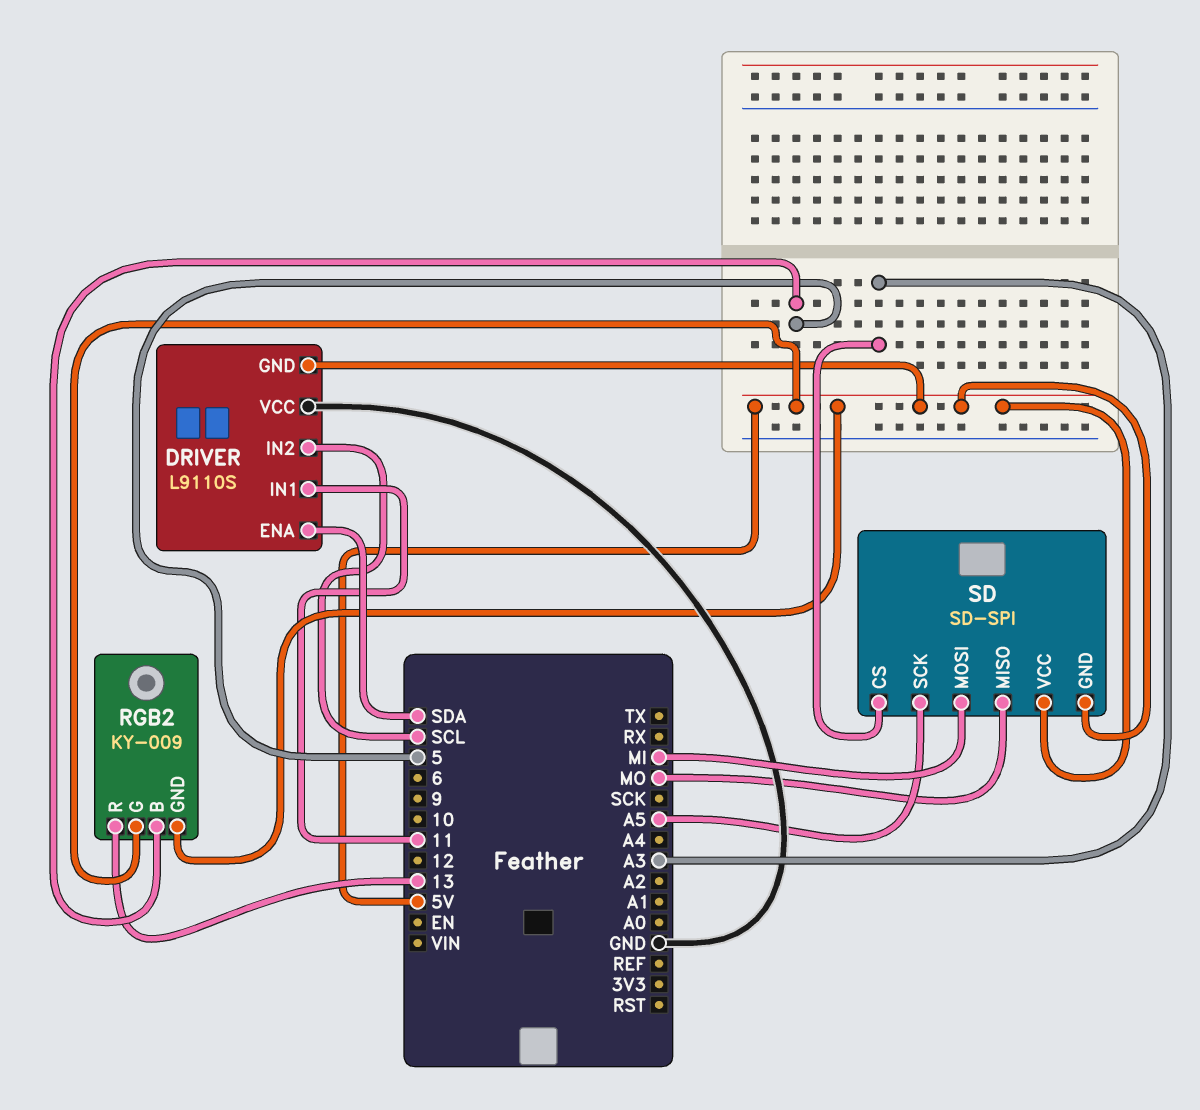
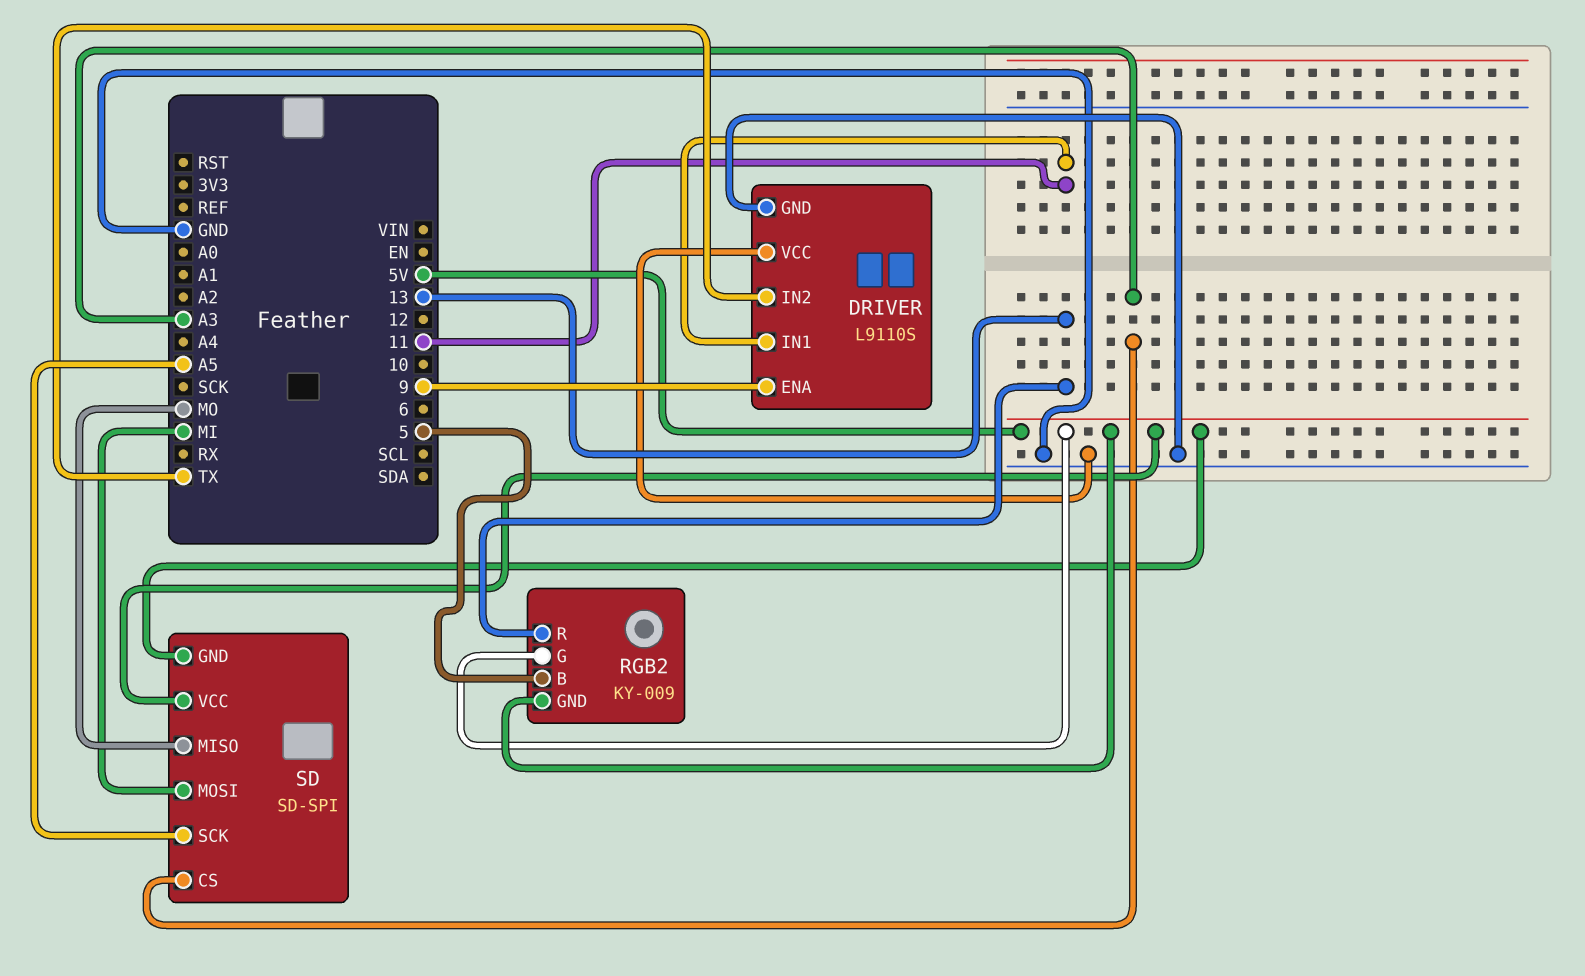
DRIVER pin ENA: SDA -> 9
DRIVER pin GND: 5V -> GND
DRIVER pin IN2: SCL -> TX

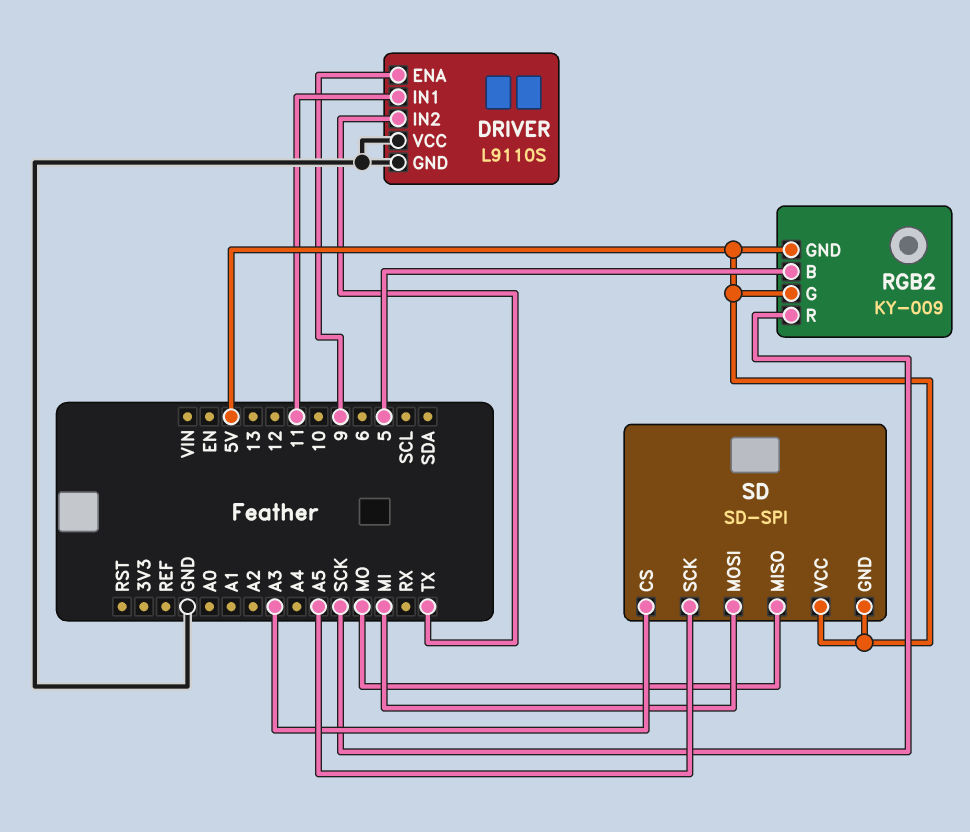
RGB2 pin R: 13 -> SCK

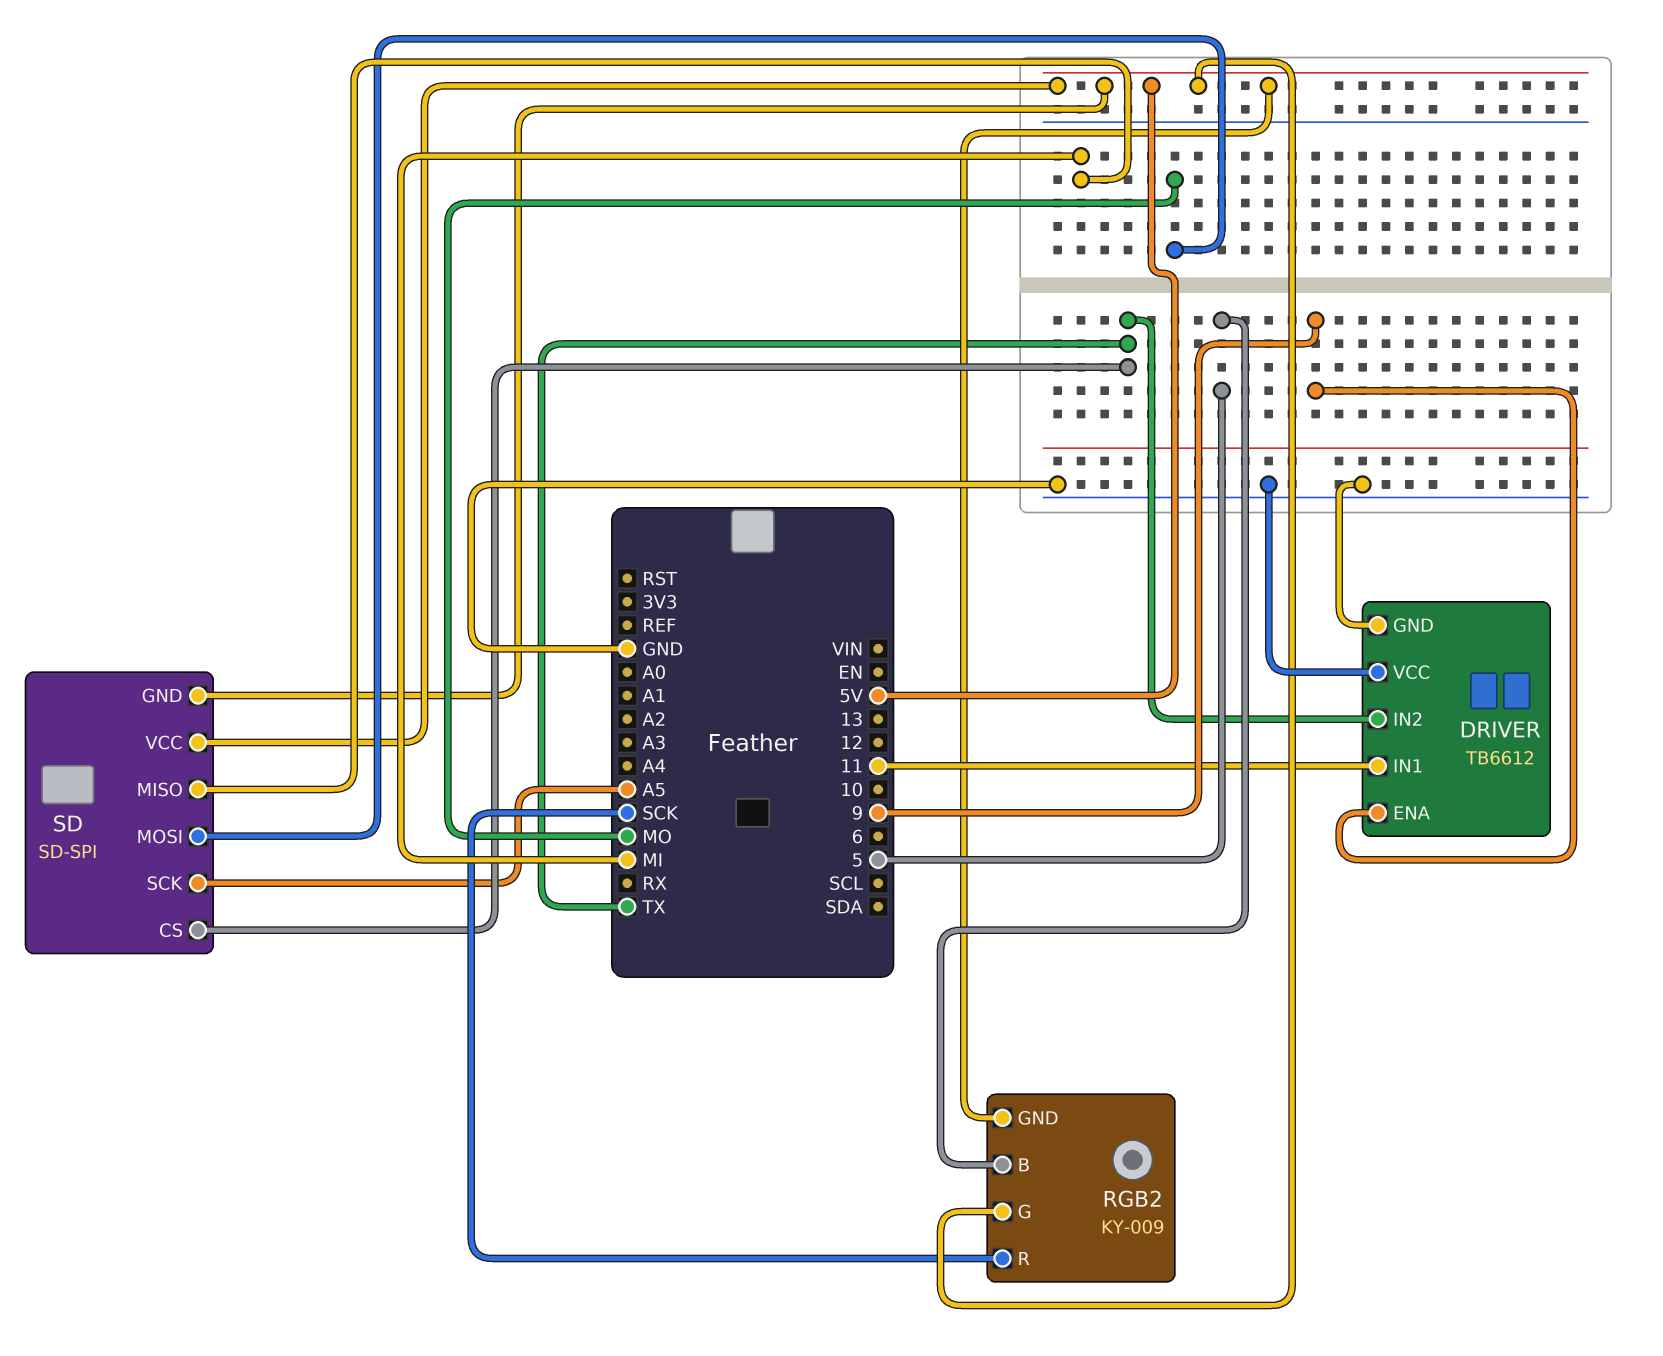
DRIVER: L9110S -> TB6612
SD pin CS: A3 -> TX
SD pin MISO: MO -> MI
SD pin MOSI: MI -> MO

